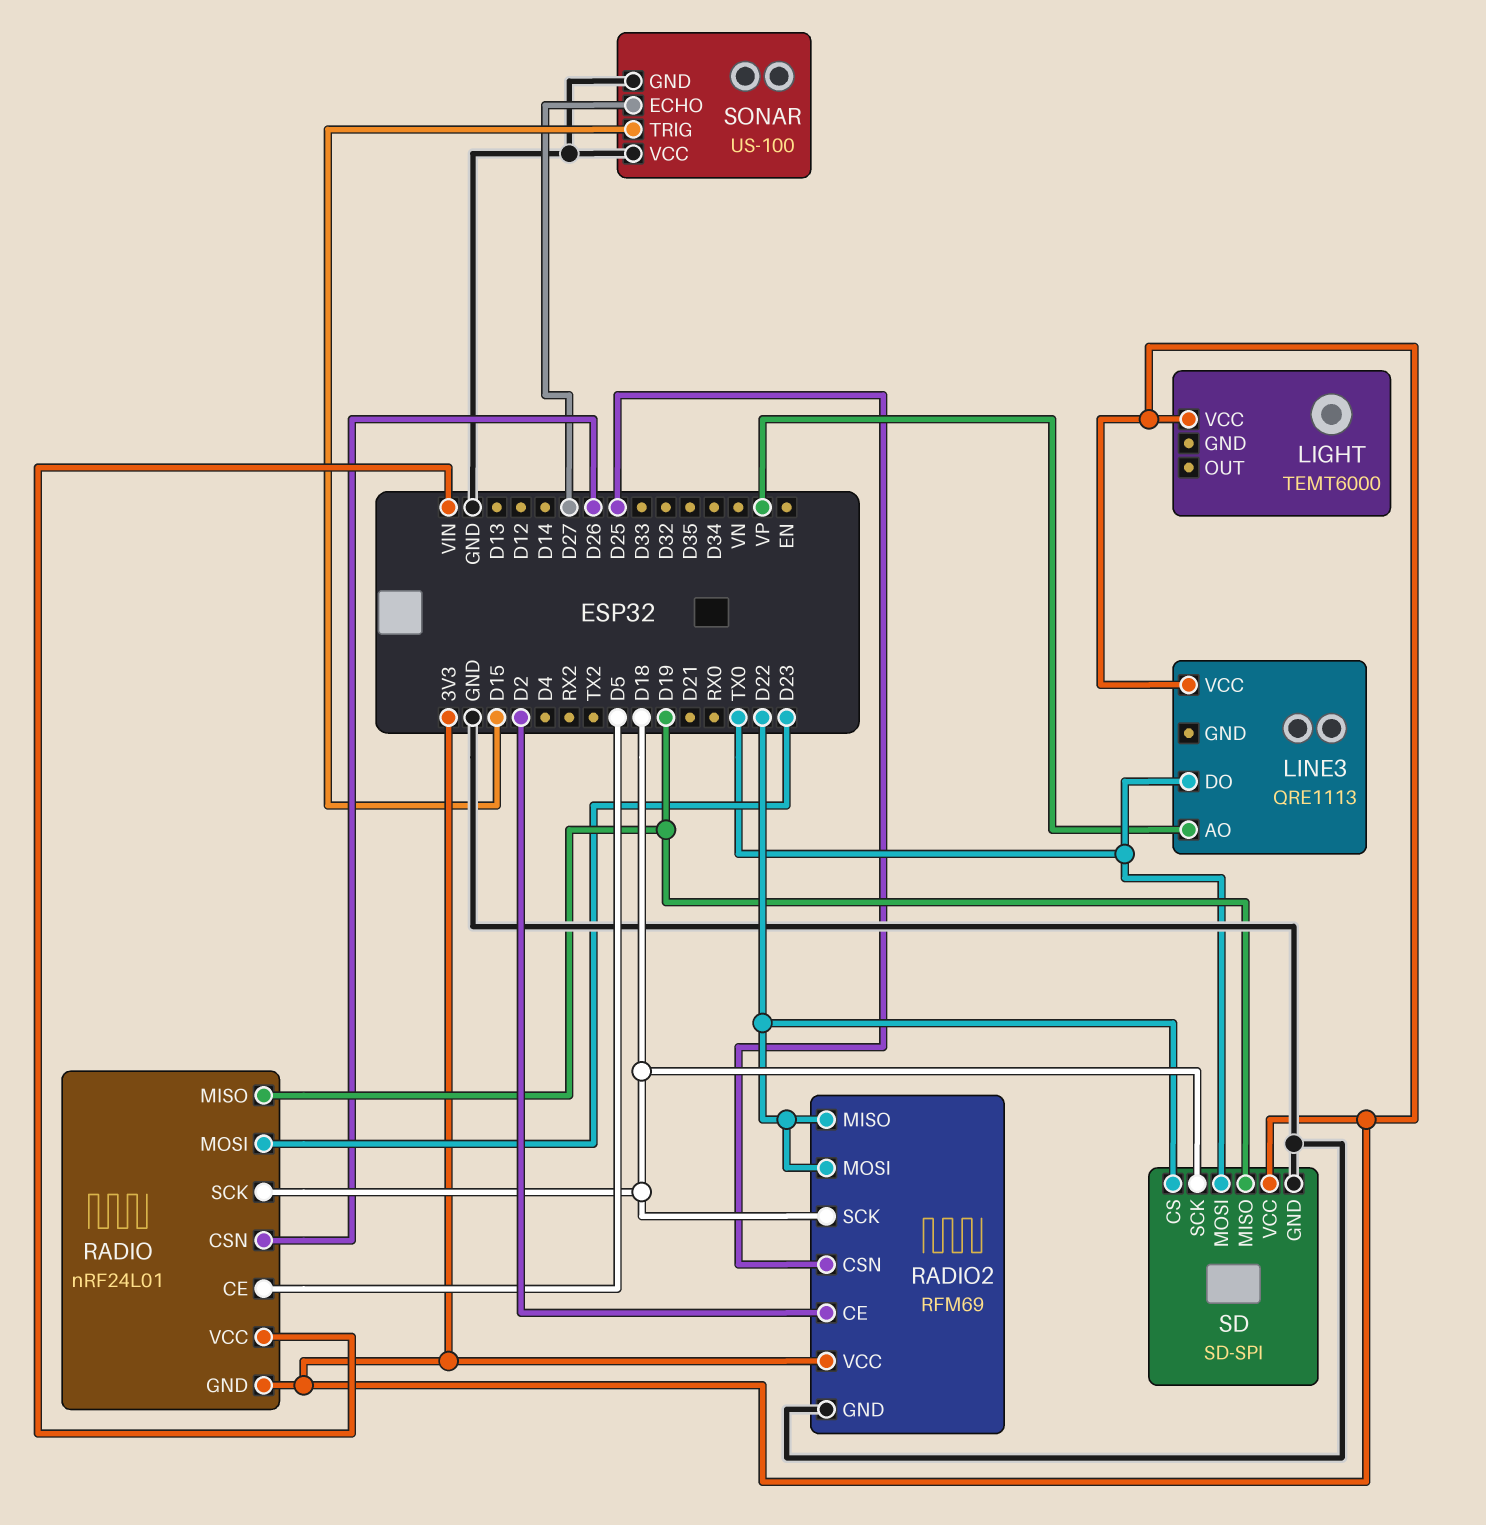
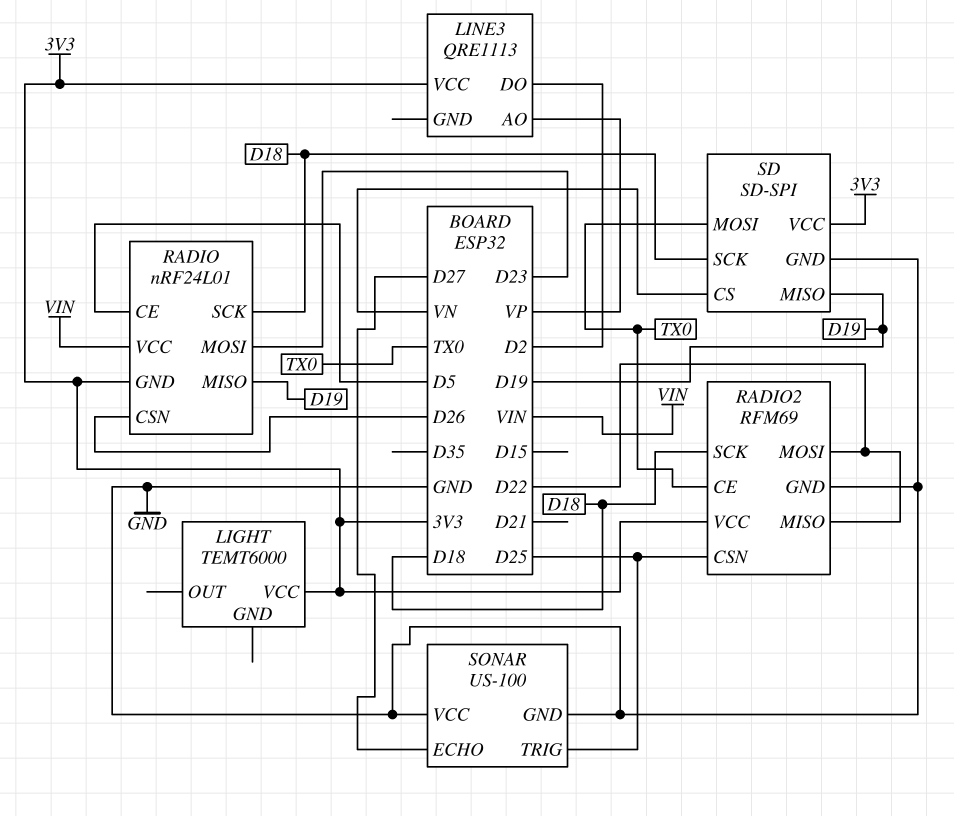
LINE3 pin DO: TX0 -> D2
RADIO2 pin CE: D2 -> TX0
SD pin CS: D22 -> VN
SONAR pin TRIG: D15 -> D25

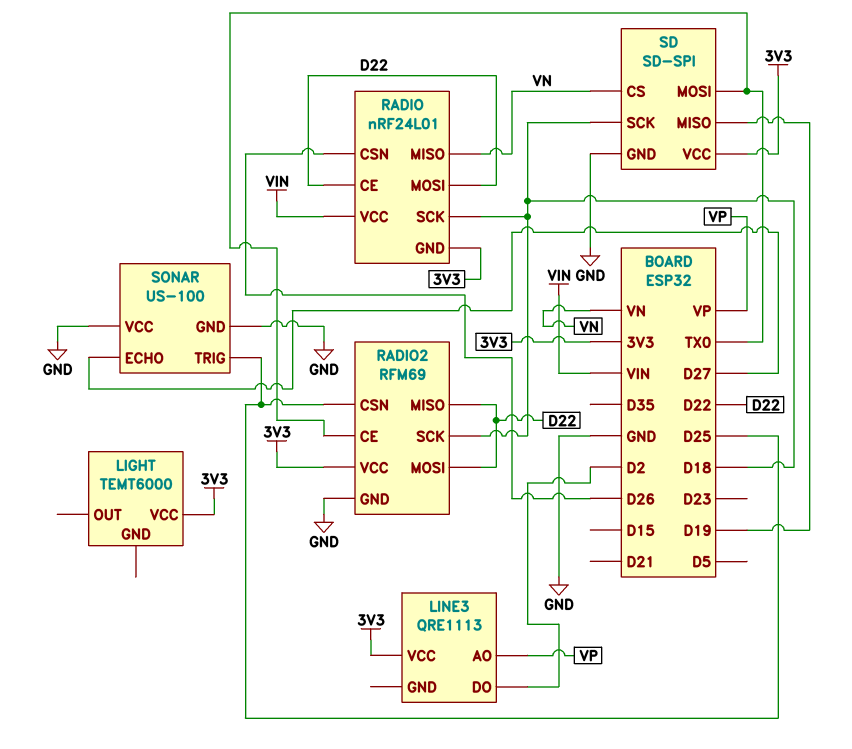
RADIO pin CE: D5 -> D22
RADIO pin MISO: D19 -> VN
RADIO pin MOSI: D23 -> D22

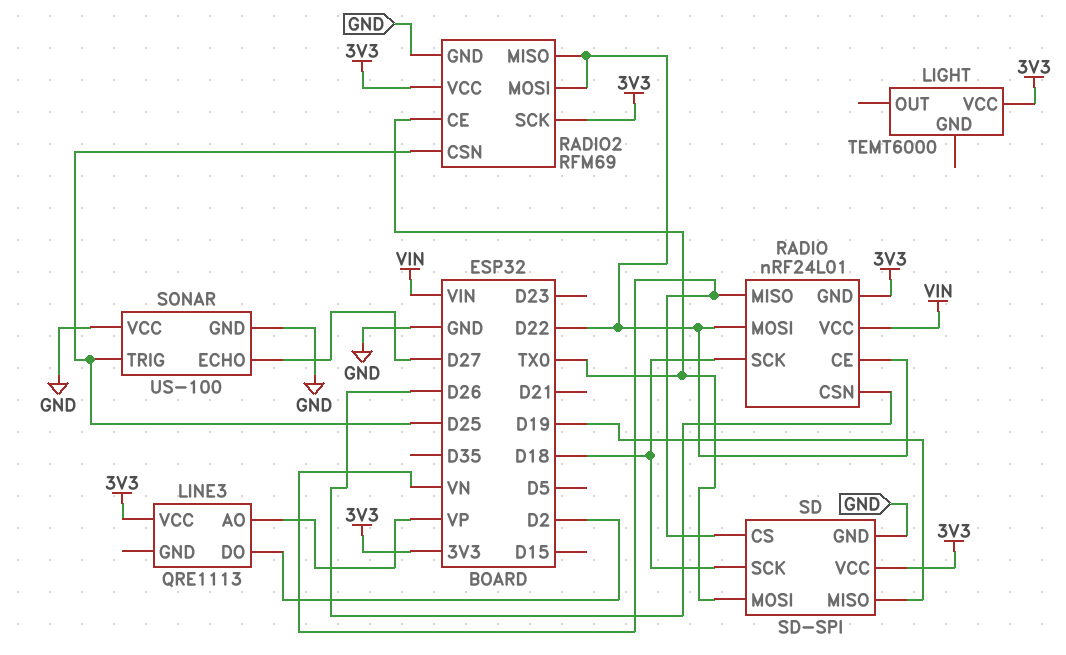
RADIO2 pin SCK: D18 -> 3V3

